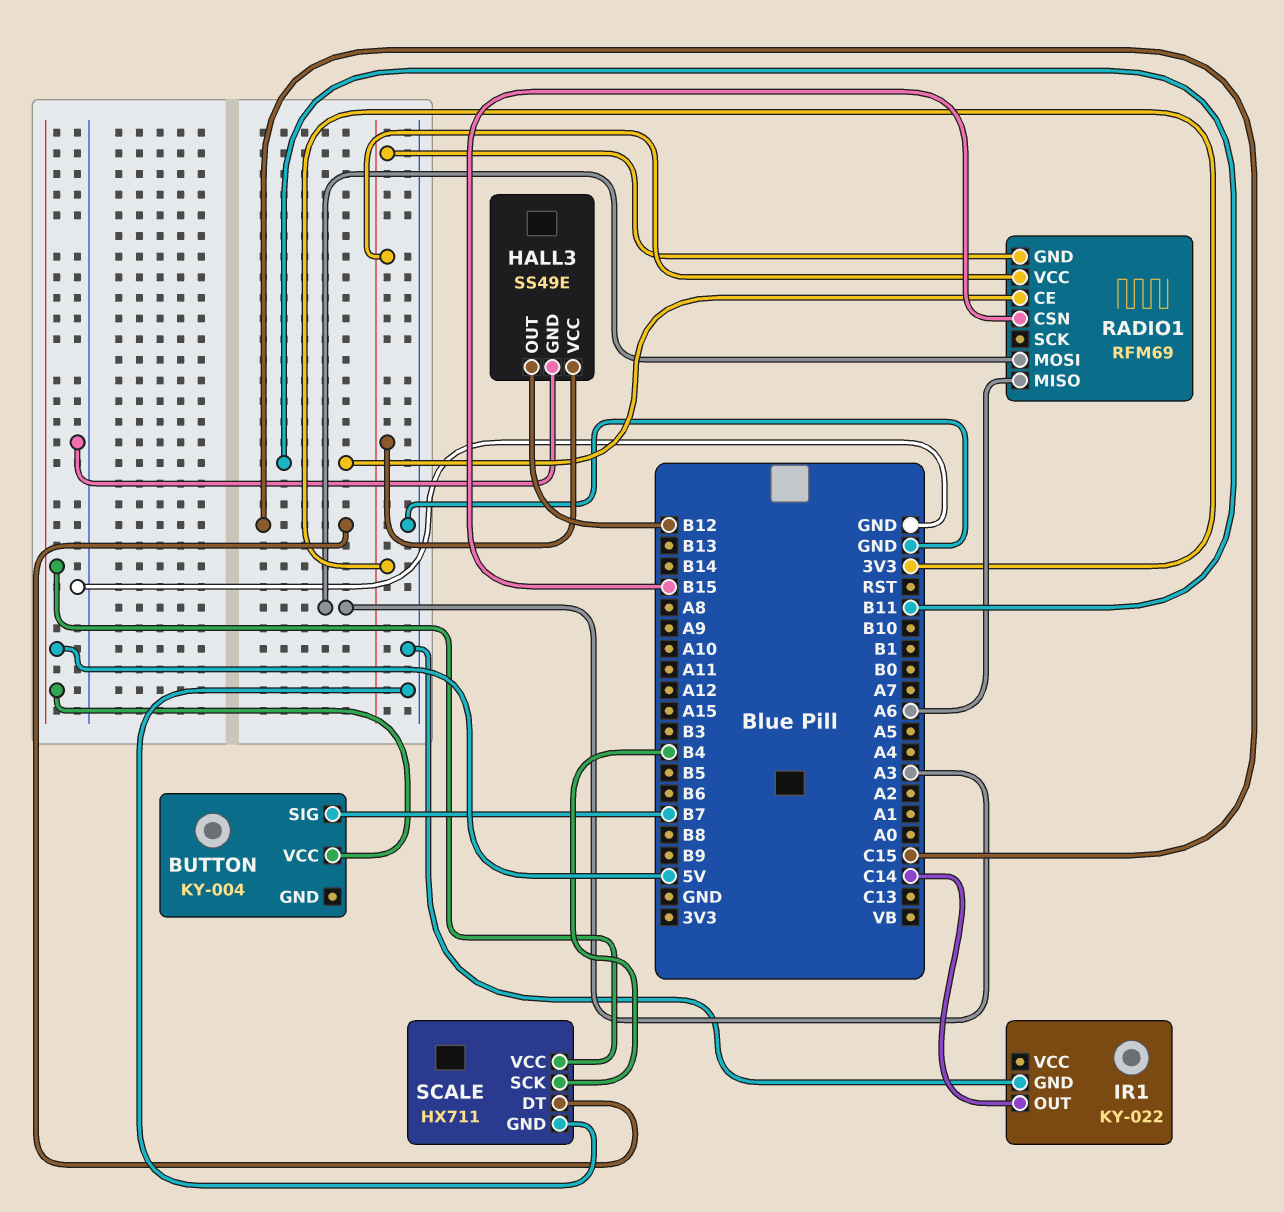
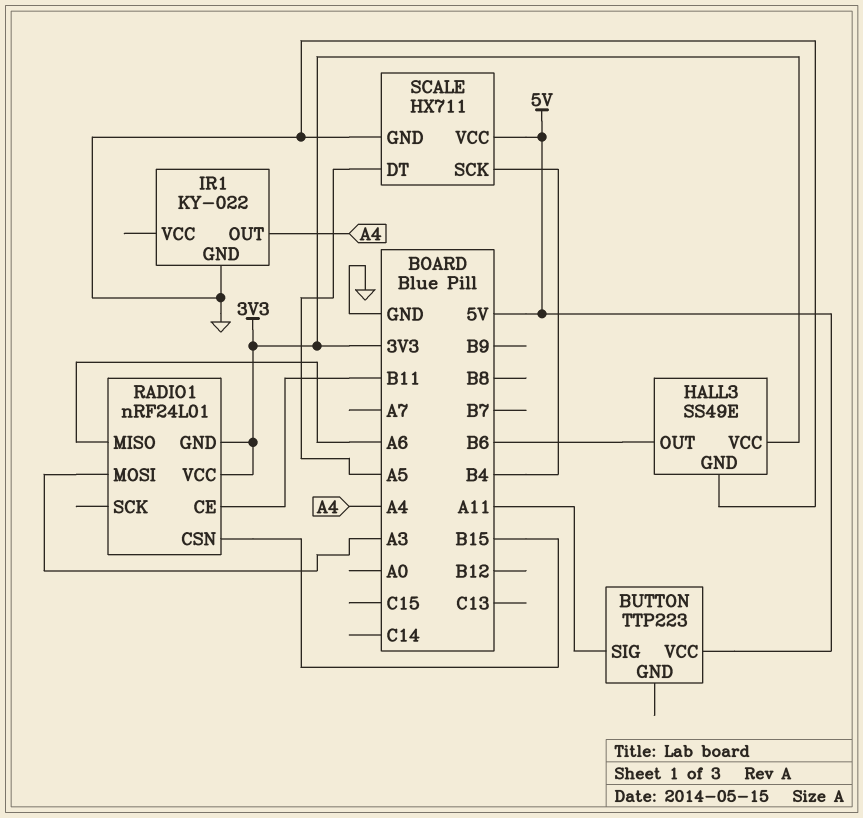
BUTTON: KY-004 -> TTP223
BUTTON pin SIG: B7 -> A11
HALL3 pin OUT: B12 -> B6
IR1 pin OUT: C14 -> A4
RADIO1: RFM69 -> nRF24L01
SCALE pin DT: C15 -> A5

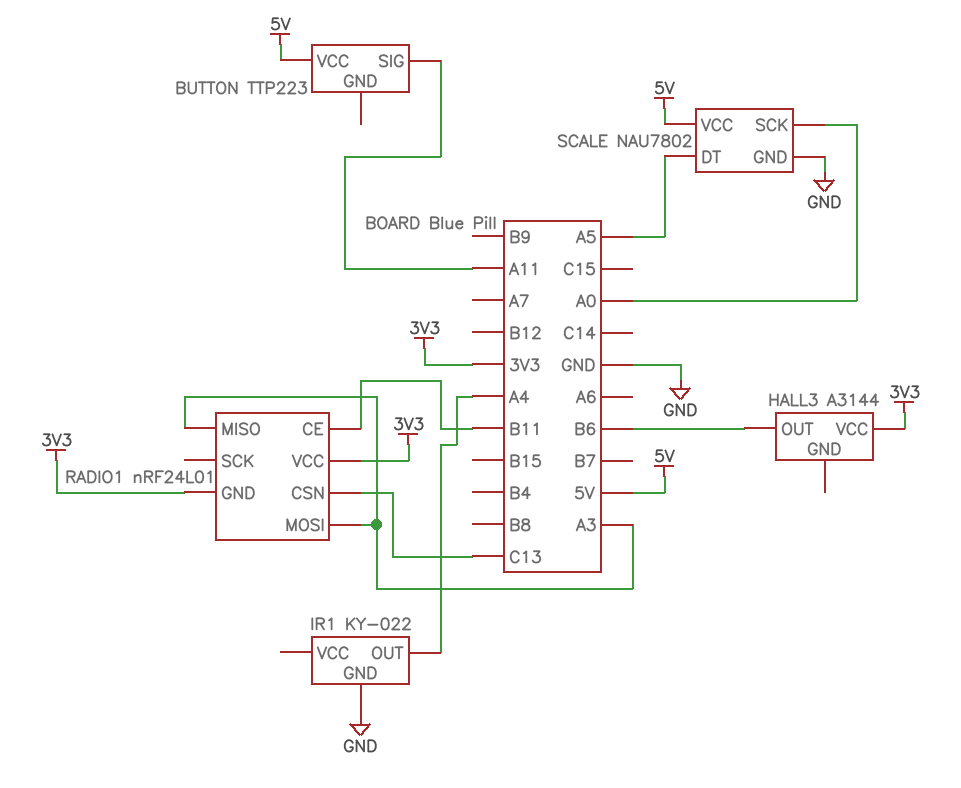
HALL3: SS49E -> A3144
HALL3 pin GND: GND -> none
RADIO1 pin CSN: B15 -> C13
RADIO1 pin MISO: A6 -> A3
SCALE: HX711 -> NAU7802
SCALE pin SCK: B4 -> A0

